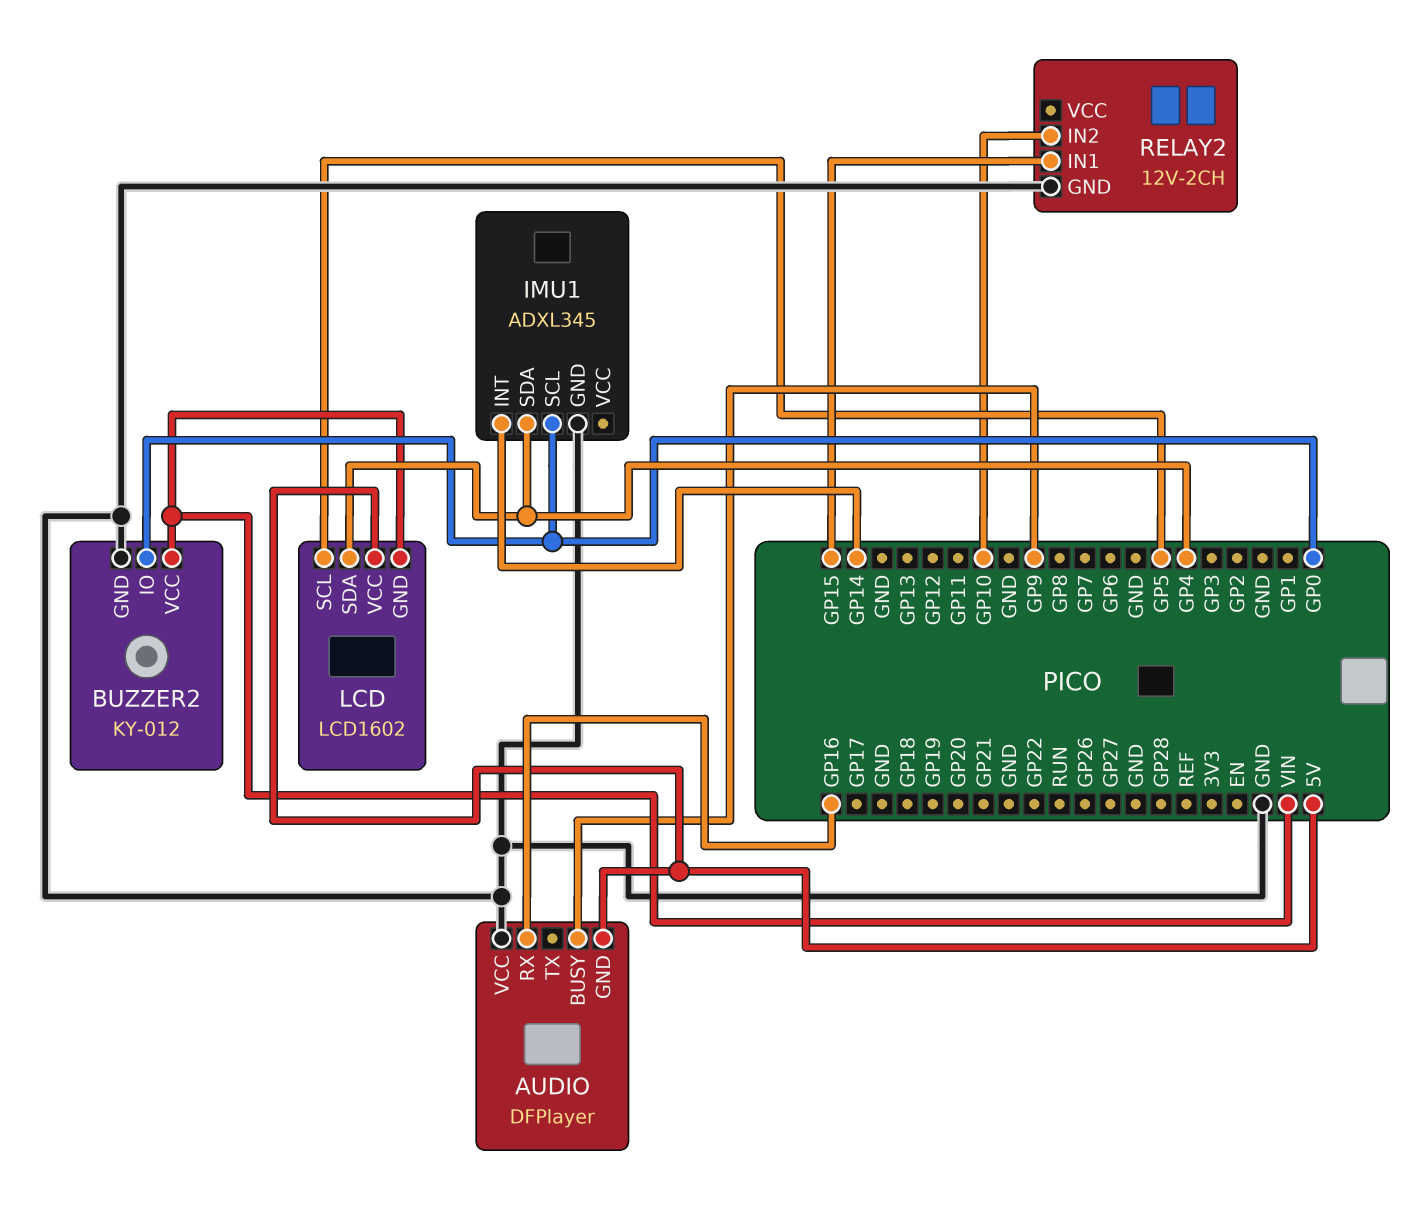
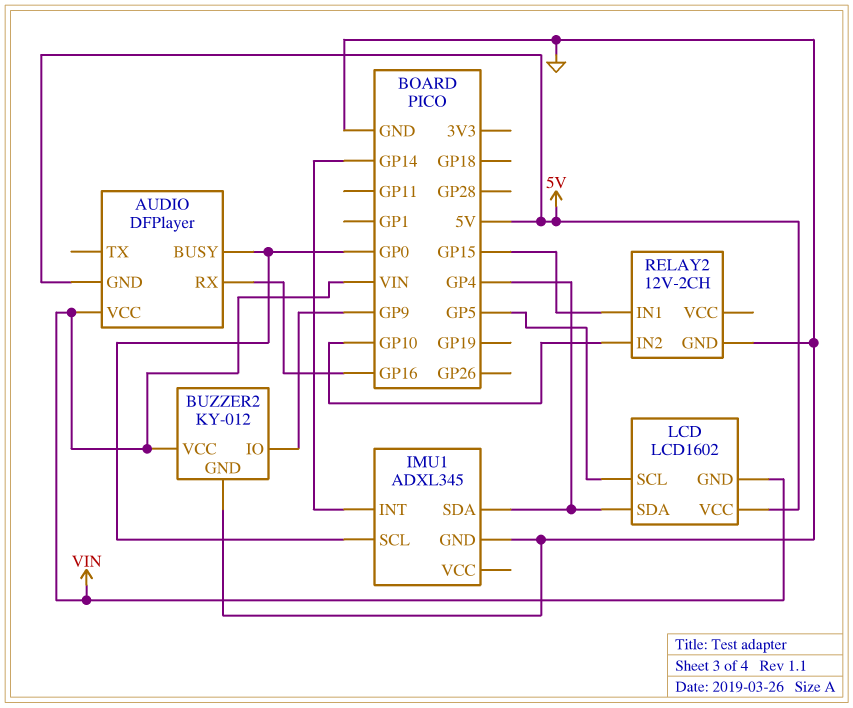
AUDIO pin BUSY: GP9 -> GP0
AUDIO pin VCC: GND -> VIN
BUZZER2 pin IO: GP0 -> GP9

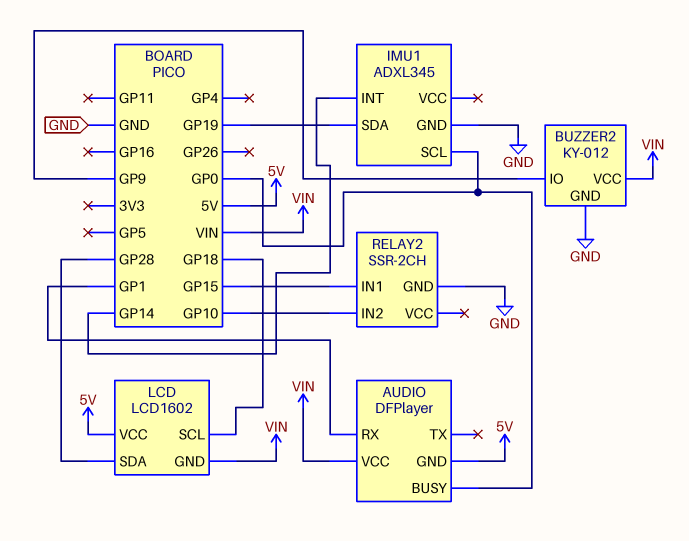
AUDIO pin RX: GP16 -> GP1
IMU1 pin SDA: GP4 -> GP19
LCD pin SCL: GP5 -> GP18
LCD pin SDA: GP4 -> GP28
RELAY2: 12V-2CH -> SSR-2CH

